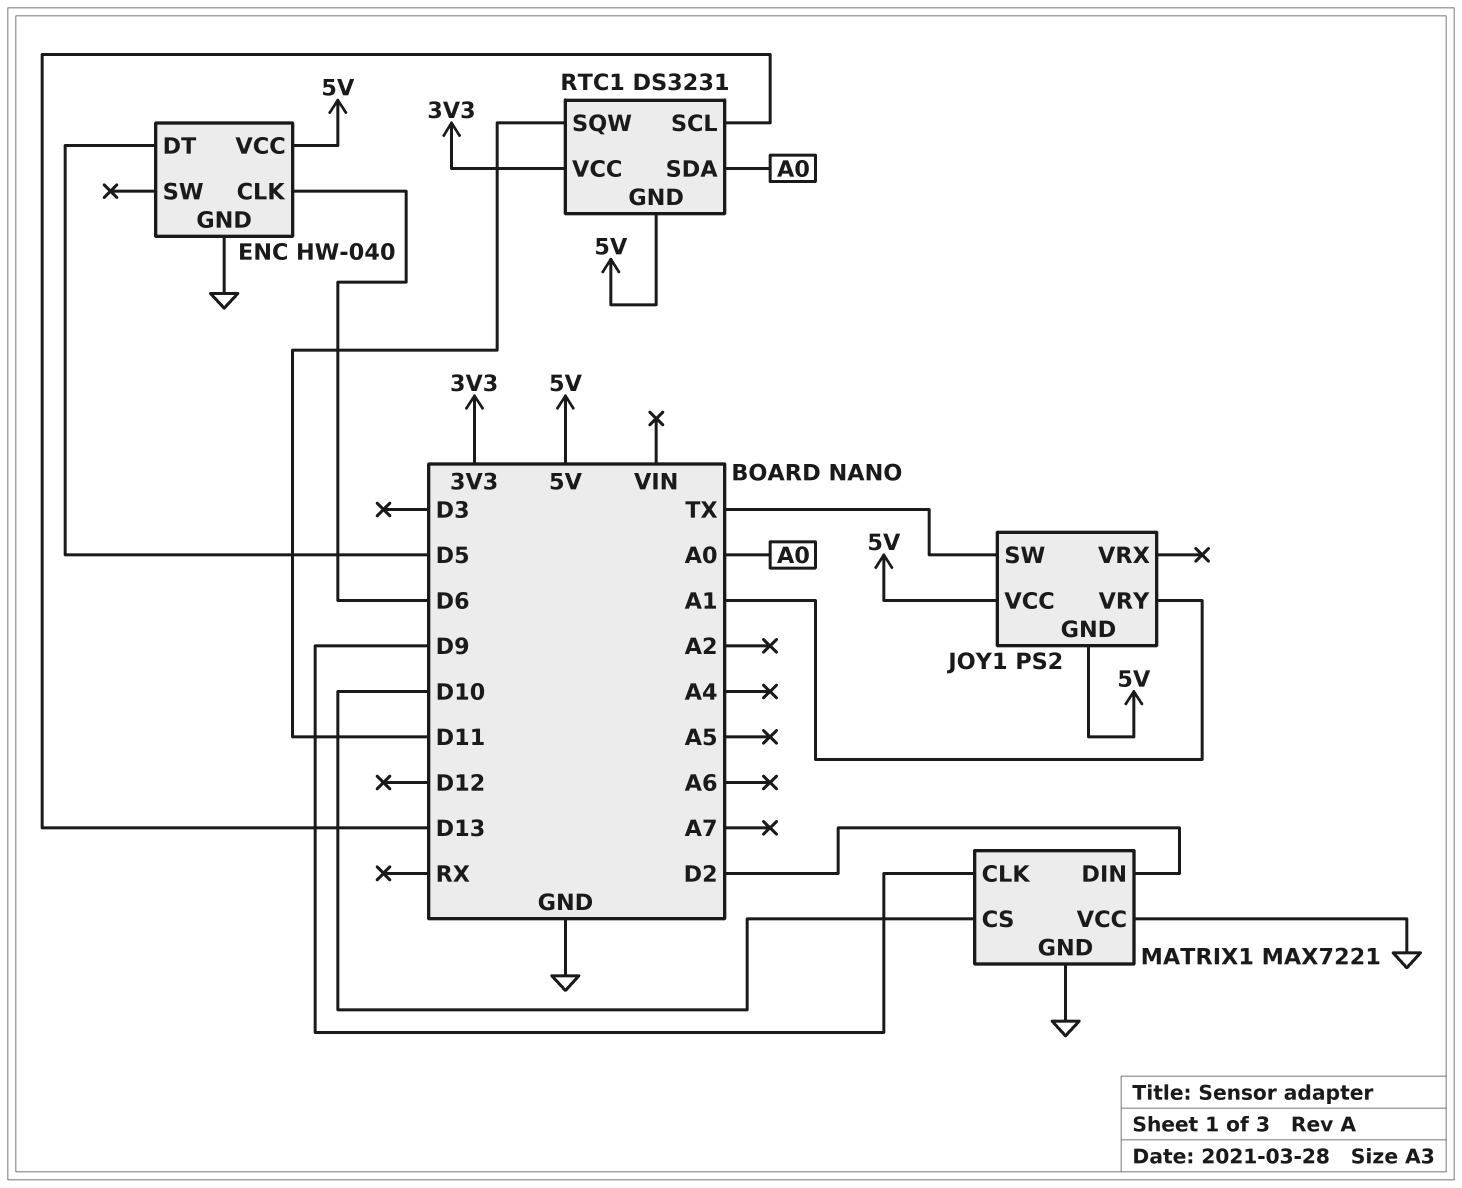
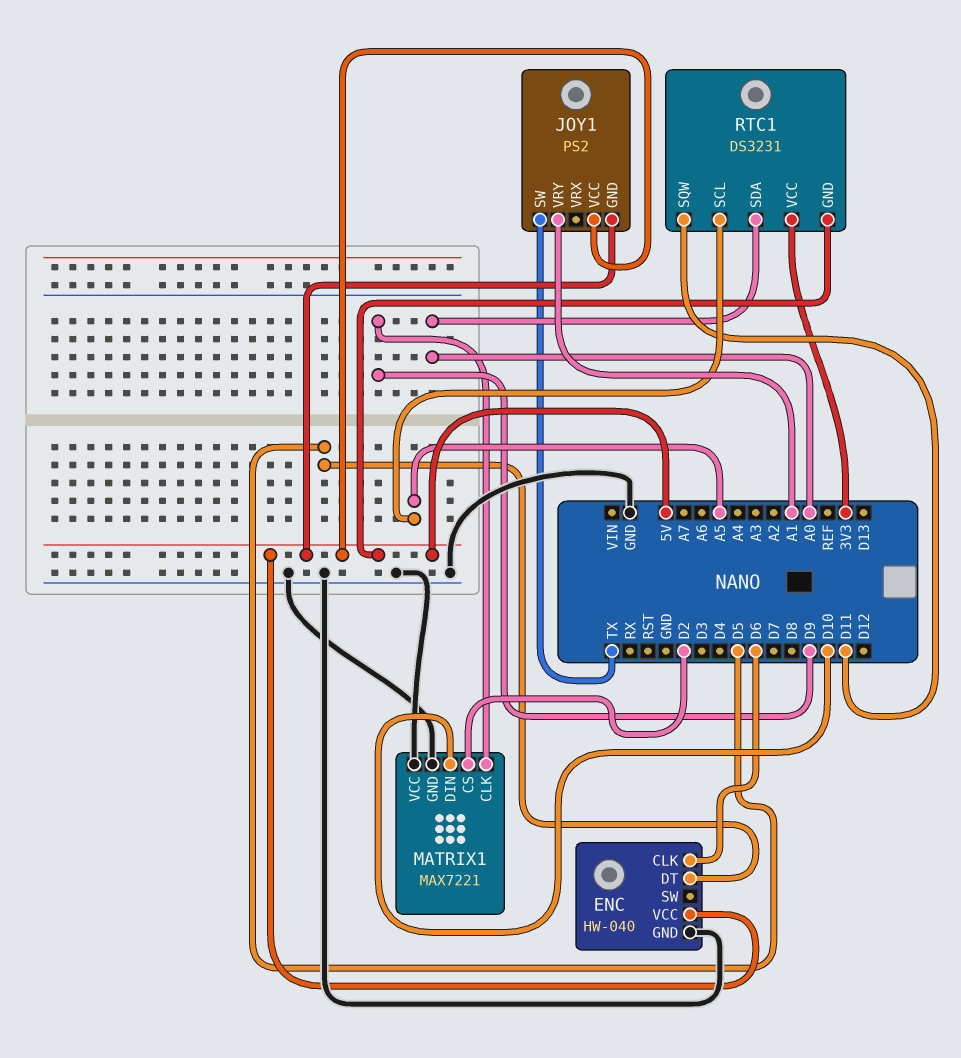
MATRIX1 pin CS: D10 -> D2
MATRIX1 pin DIN: D2 -> D10
RTC1 pin SCL: D13 -> A5

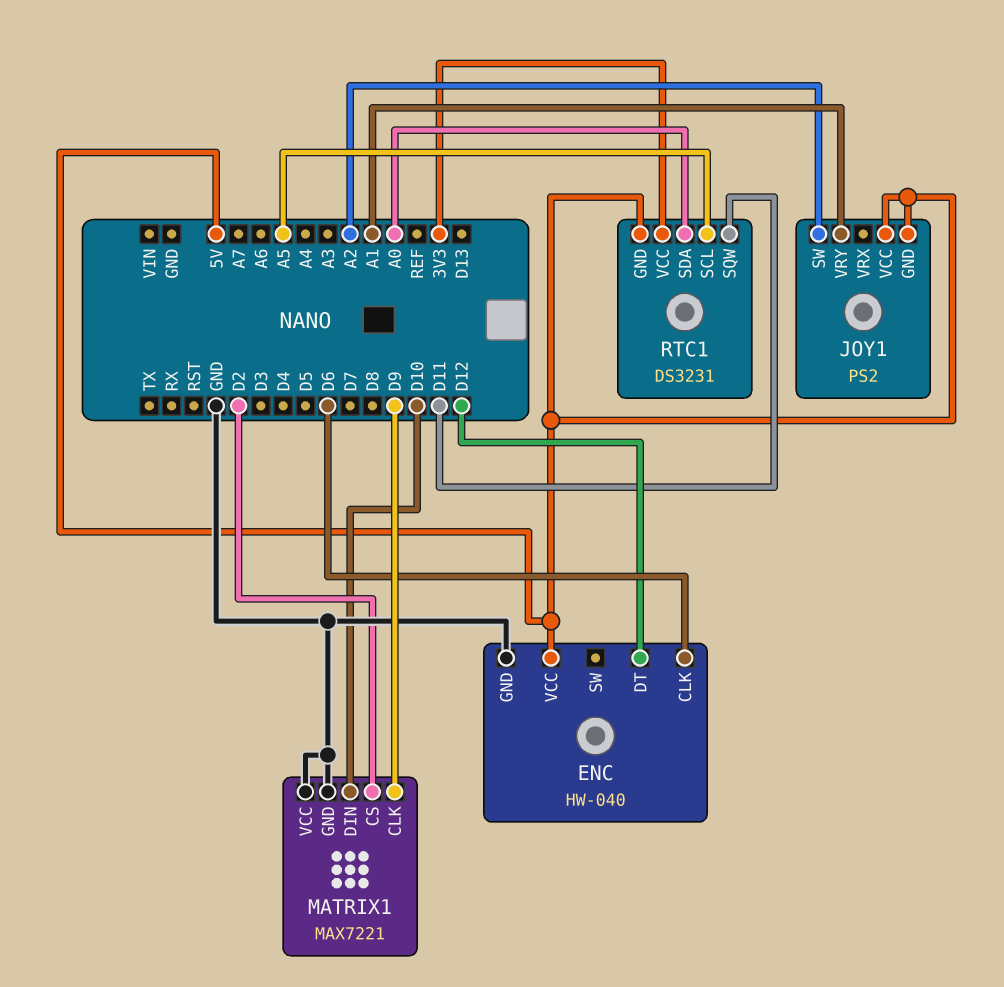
ENC pin DT: D5 -> D12
JOY1 pin SW: TX -> A2

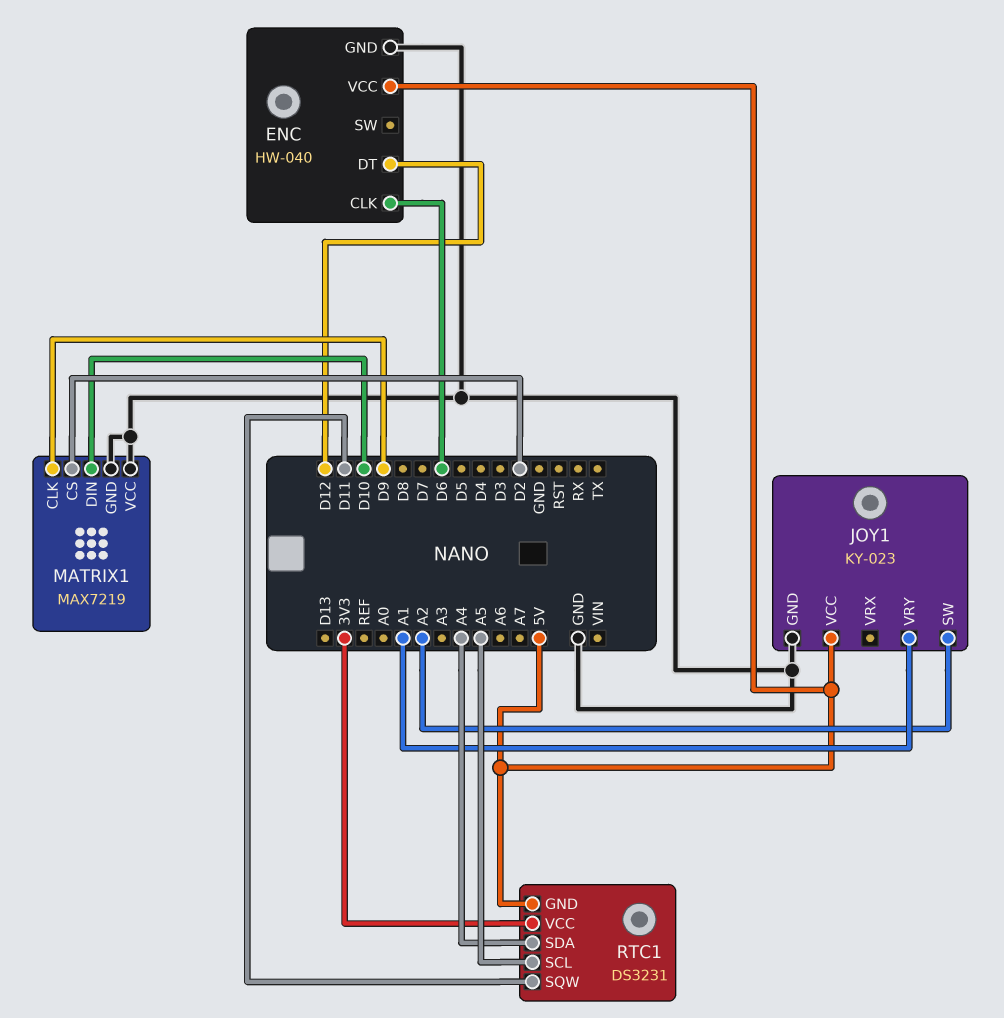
JOY1: PS2 -> KY-023
JOY1 pin GND: 5V -> GND
MATRIX1: MAX7221 -> MAX7219
RTC1 pin SDA: A0 -> A4

